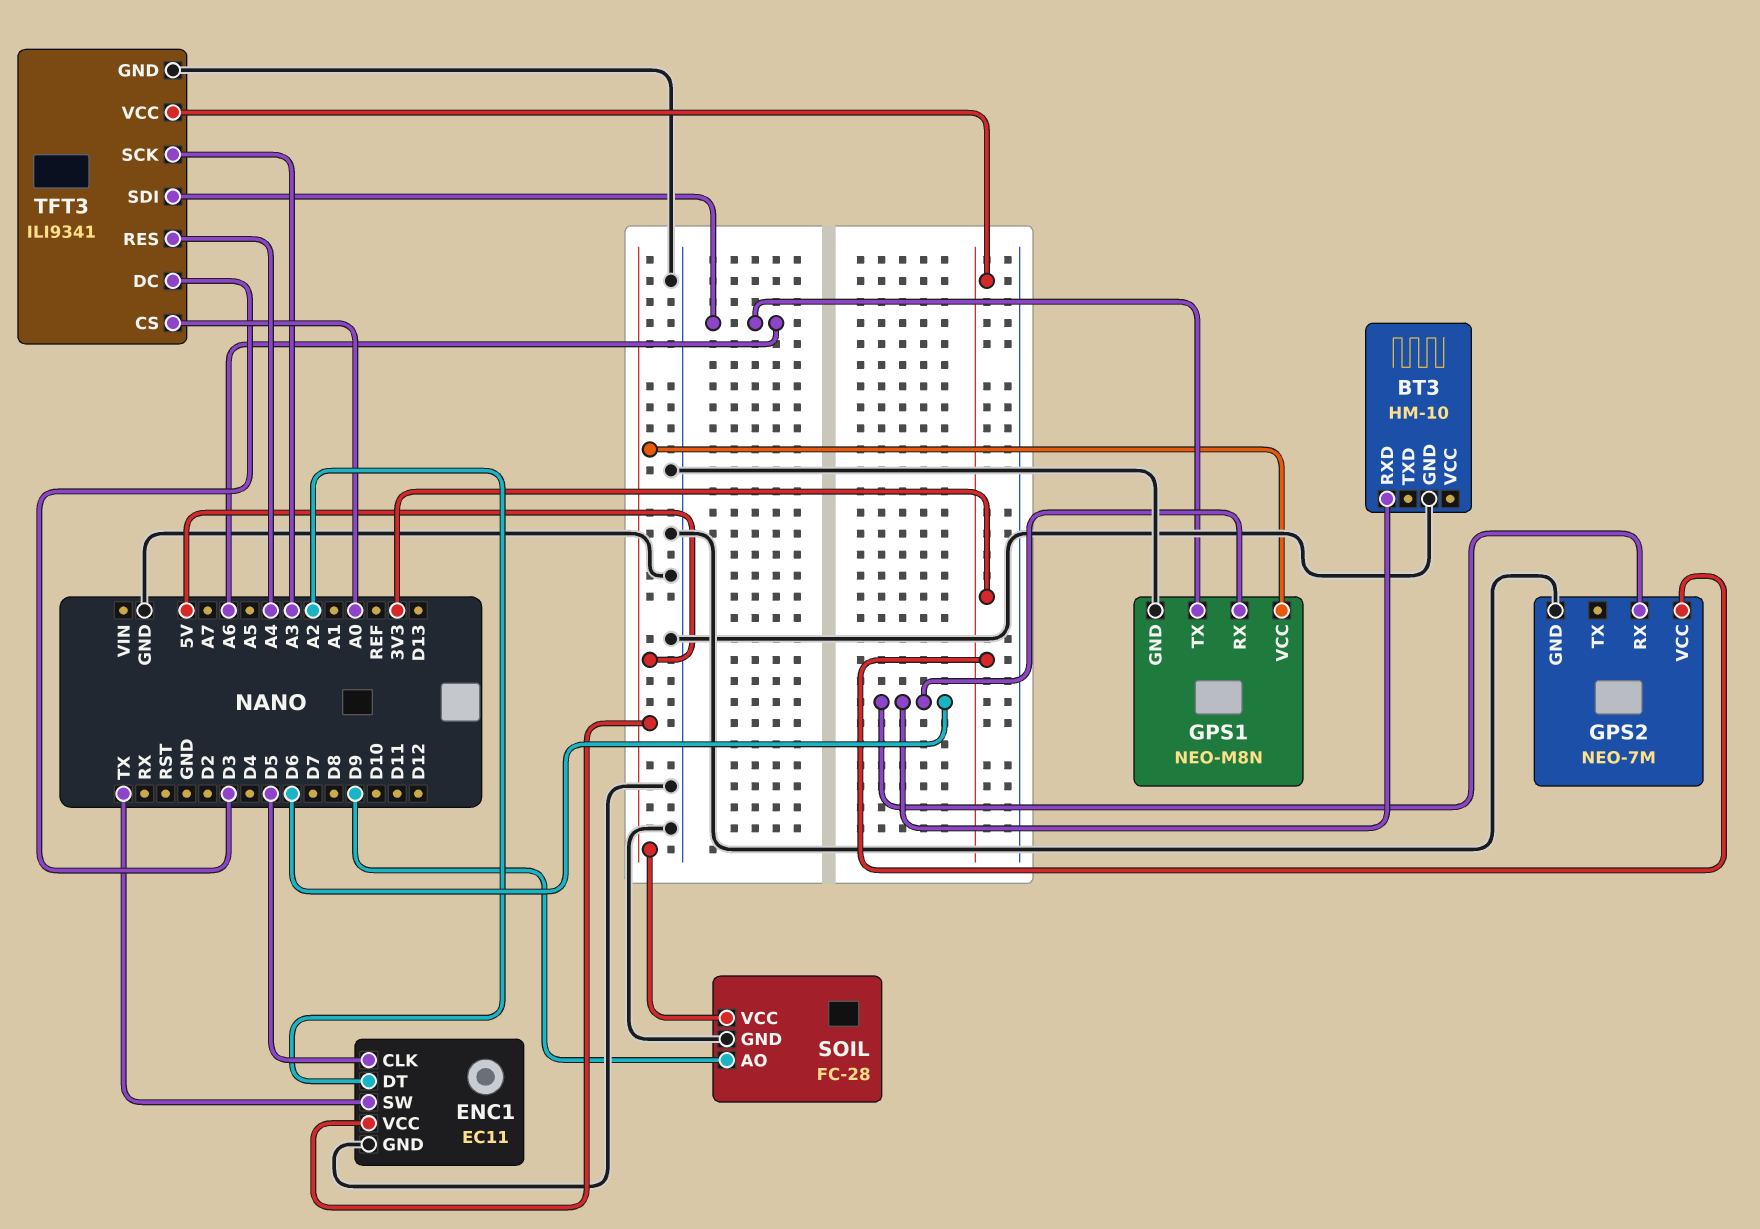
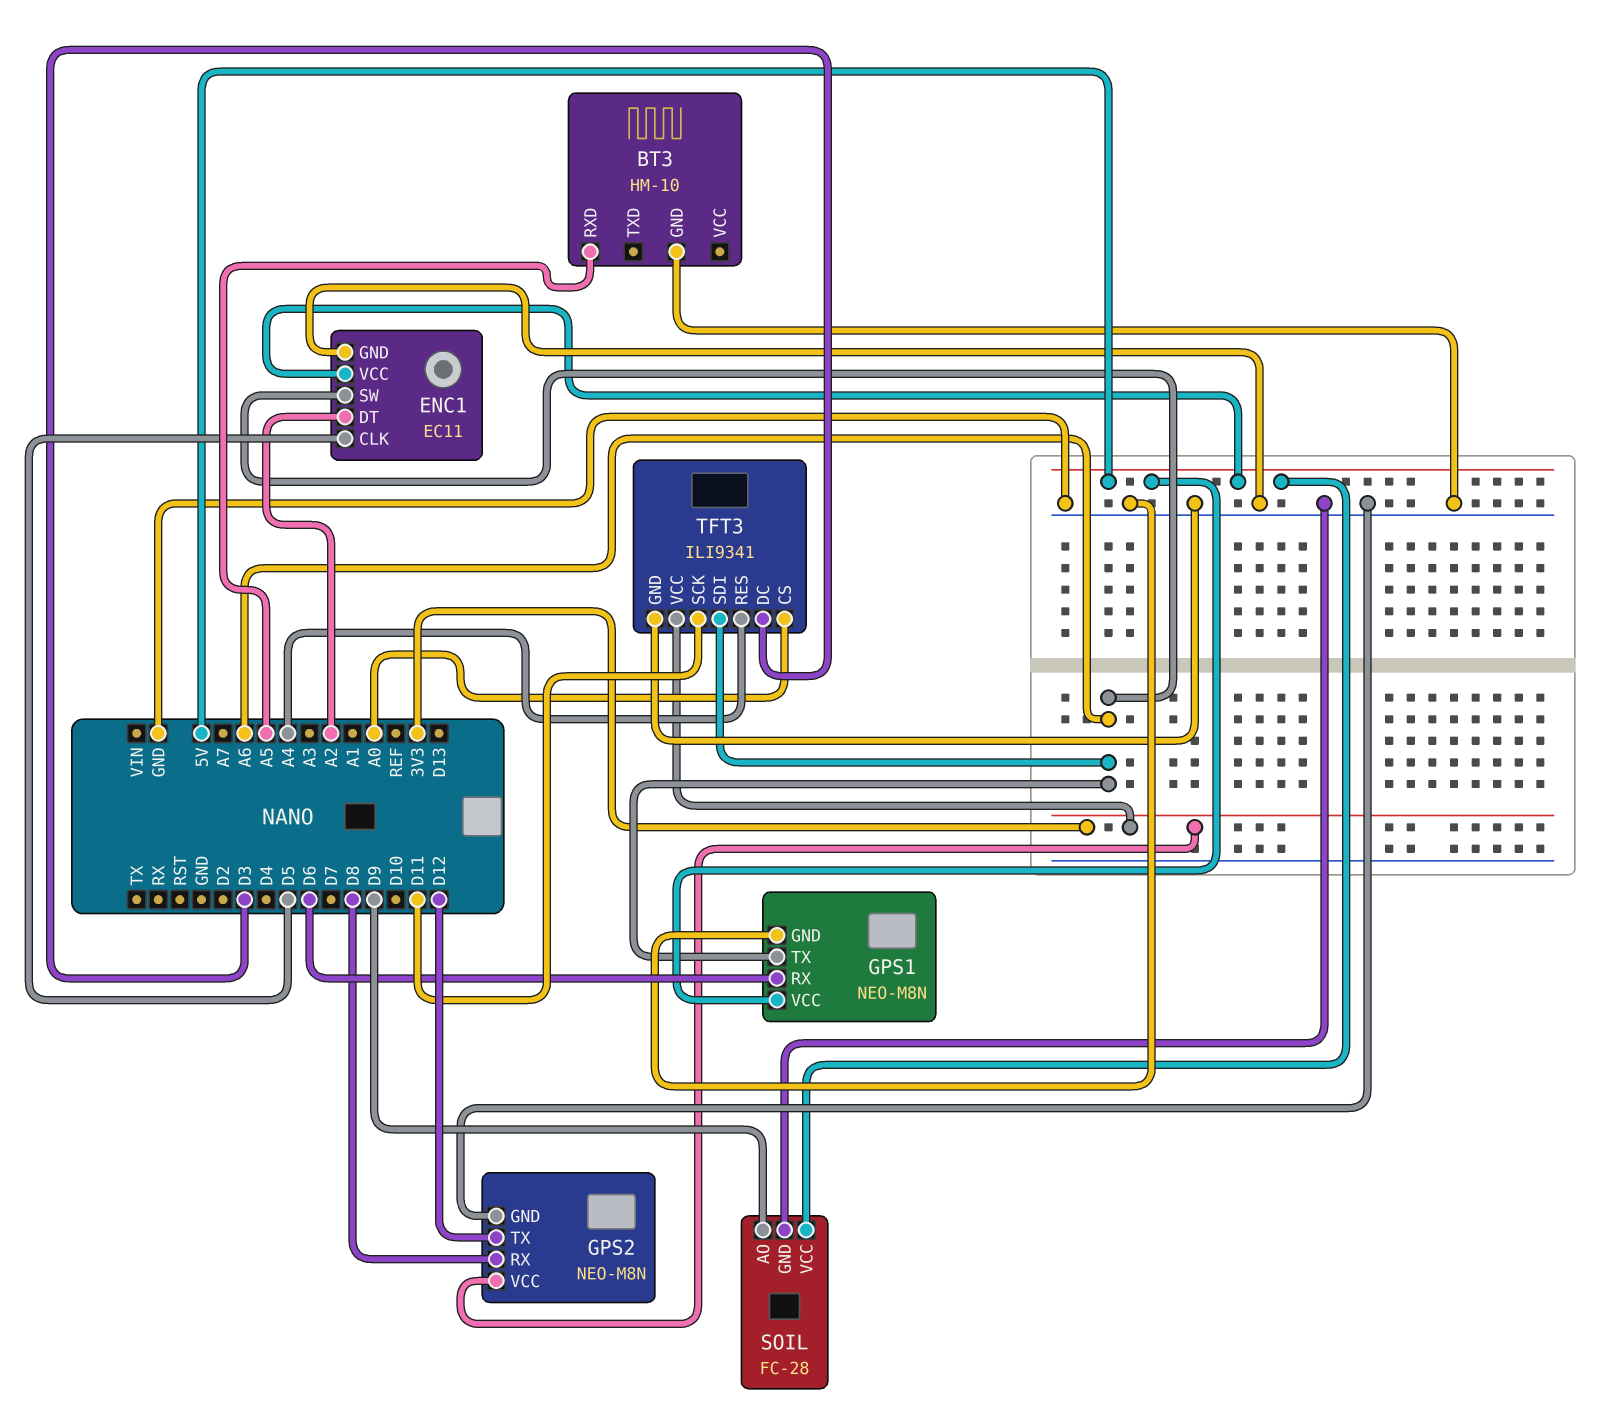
BT3 pin RXD: D6 -> A5
ENC1 pin SW: TX -> A6
GPS2: NEO-7M -> NEO-M8N
GPS2 pin RX: D6 -> D8
GPS2 pin TX: none -> D12
TFT3 pin SCK: A3 -> D11

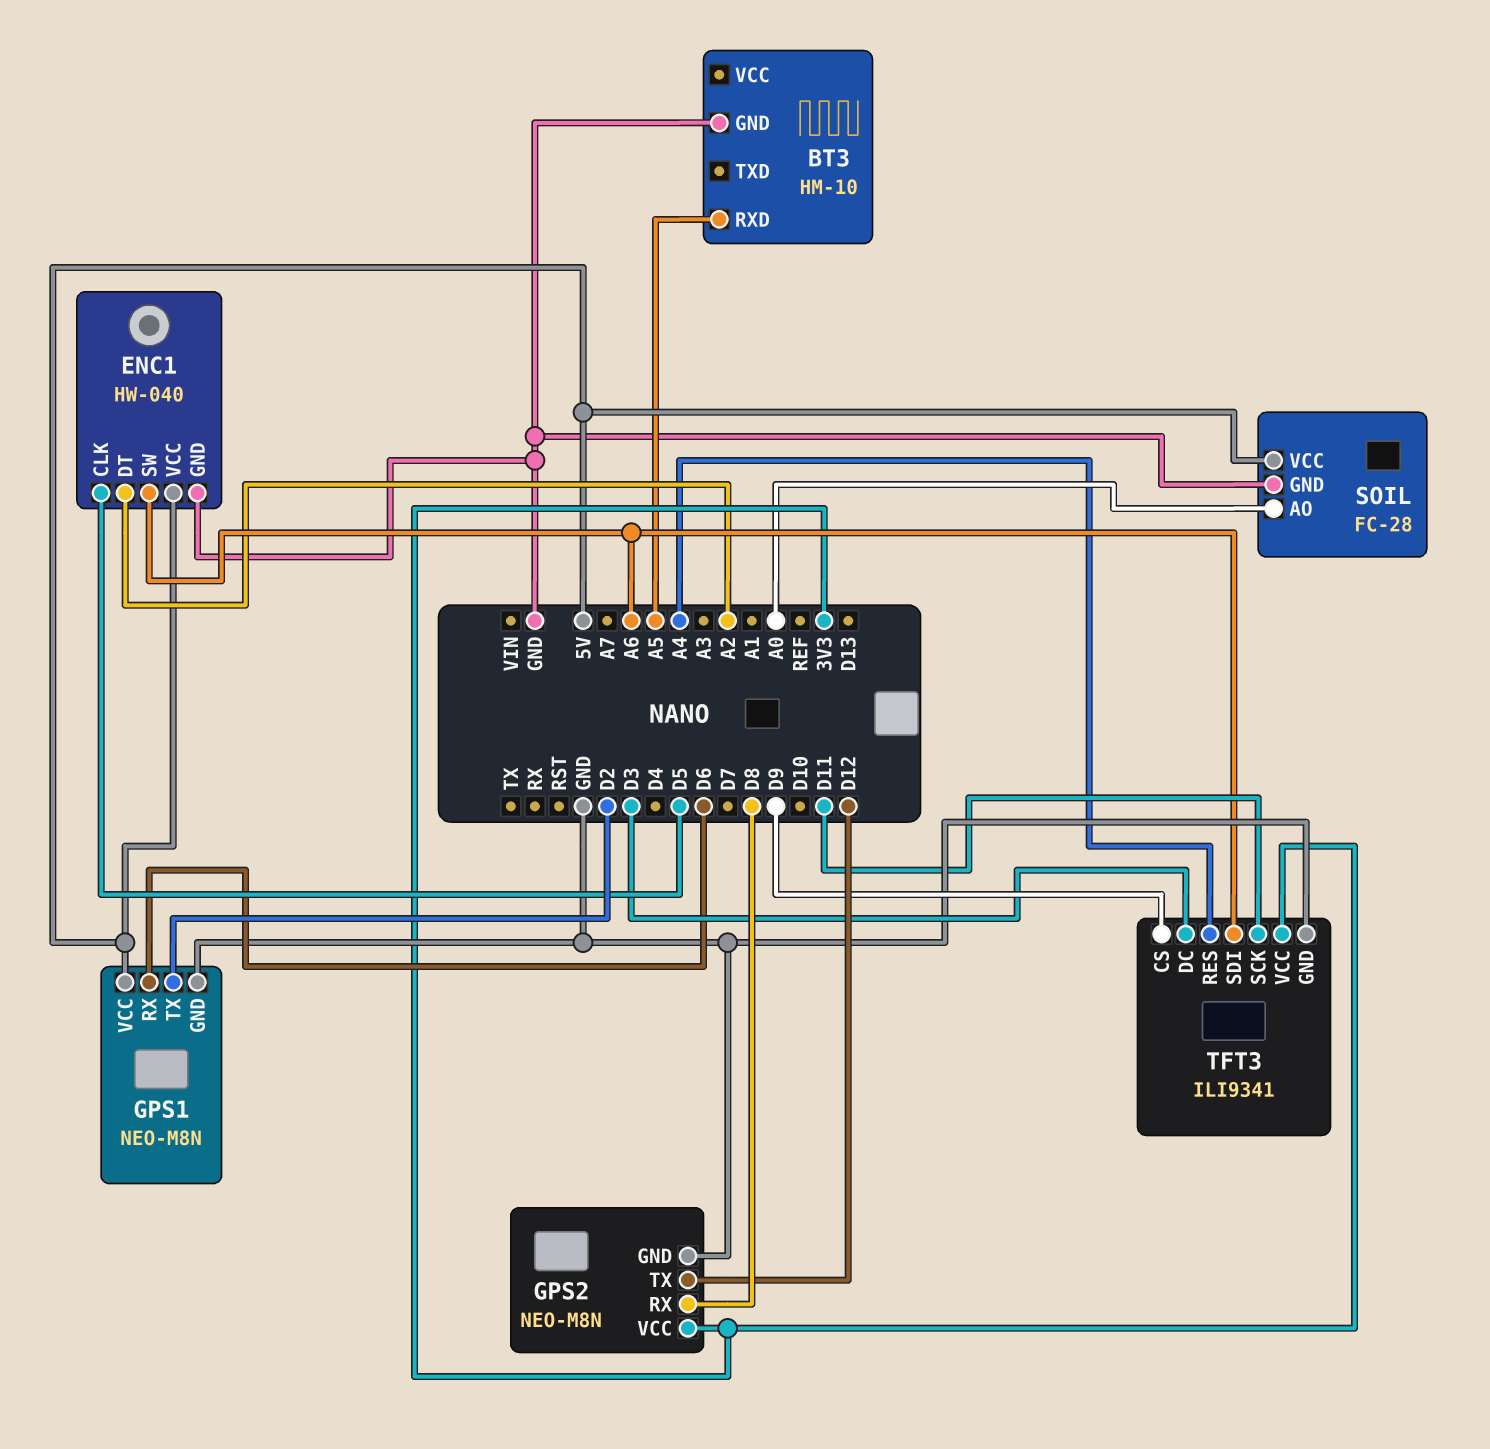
ENC1: EC11 -> HW-040
GPS1 pin TX: A6 -> D2
SOIL pin AO: D9 -> A0
TFT3 pin CS: A0 -> D9

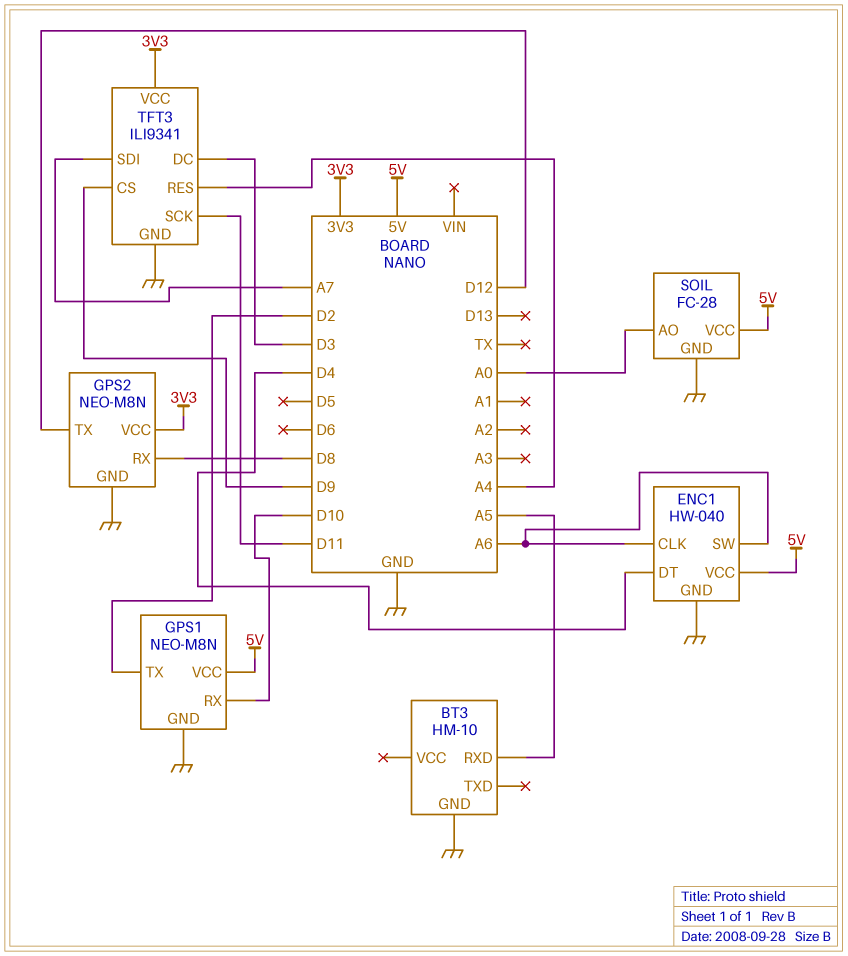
ENC1 pin CLK: D5 -> A6
ENC1 pin DT: A2 -> D4
GPS1 pin RX: D6 -> D10
TFT3 pin SDI: A6 -> A7

